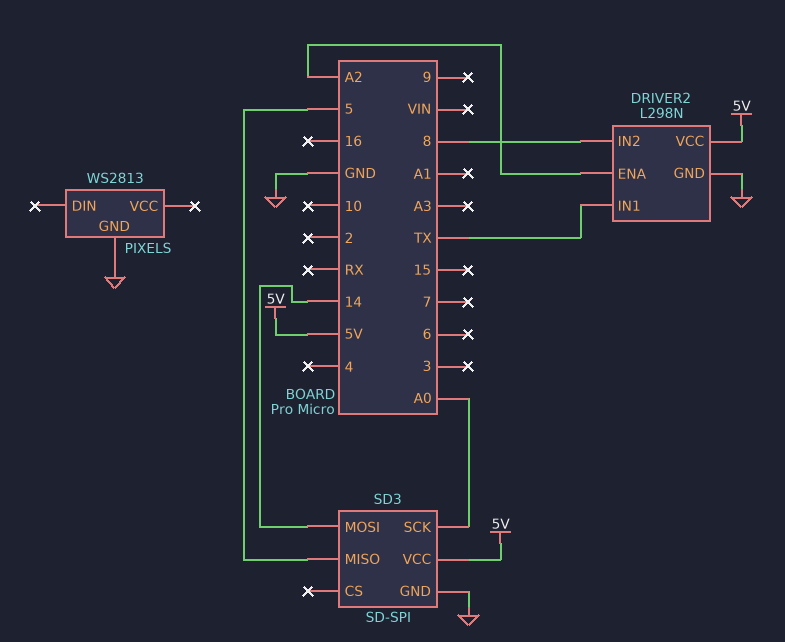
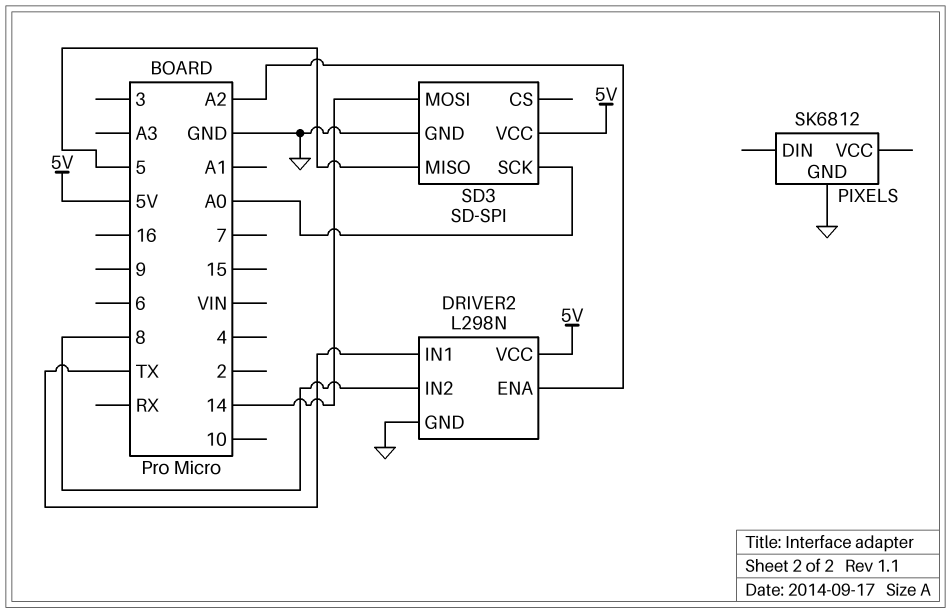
PIXELS: WS2813 -> SK6812

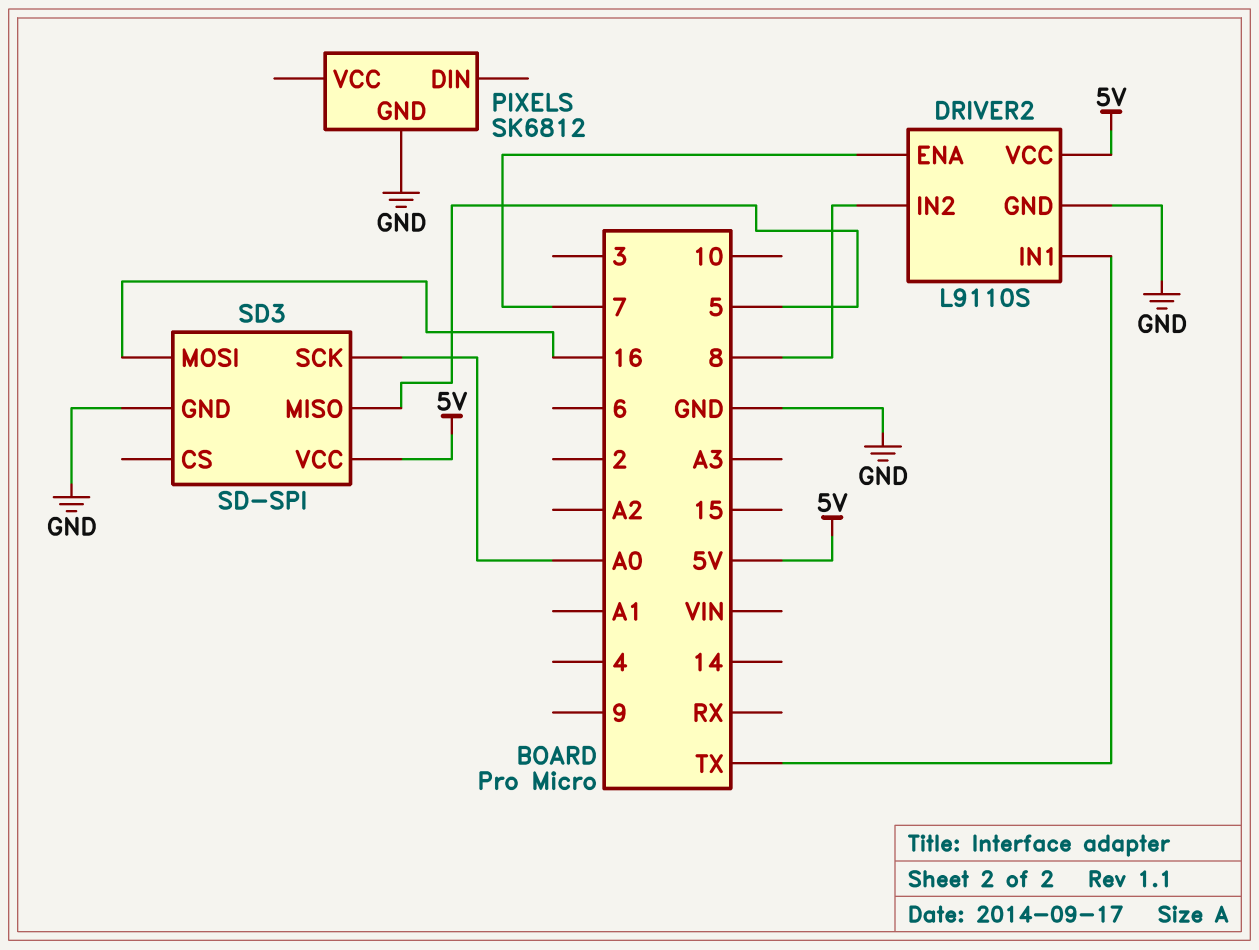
DRIVER2: L298N -> L9110S
DRIVER2 pin ENA: A2 -> 7
SD3 pin MOSI: 14 -> 16

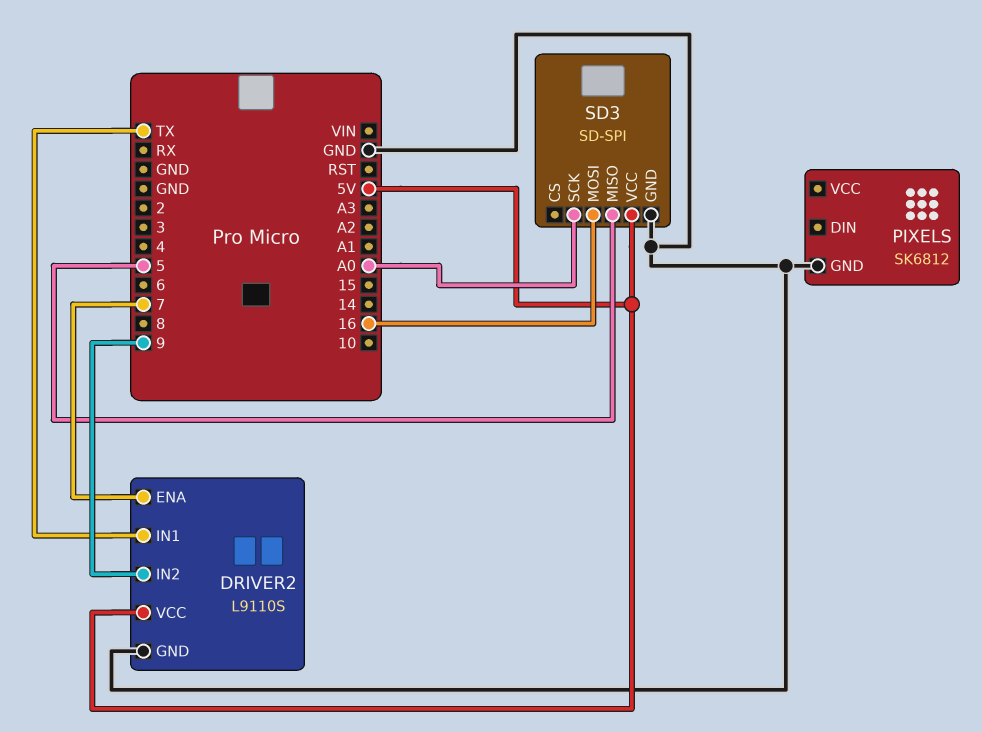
DRIVER2 pin IN2: 8 -> 9

